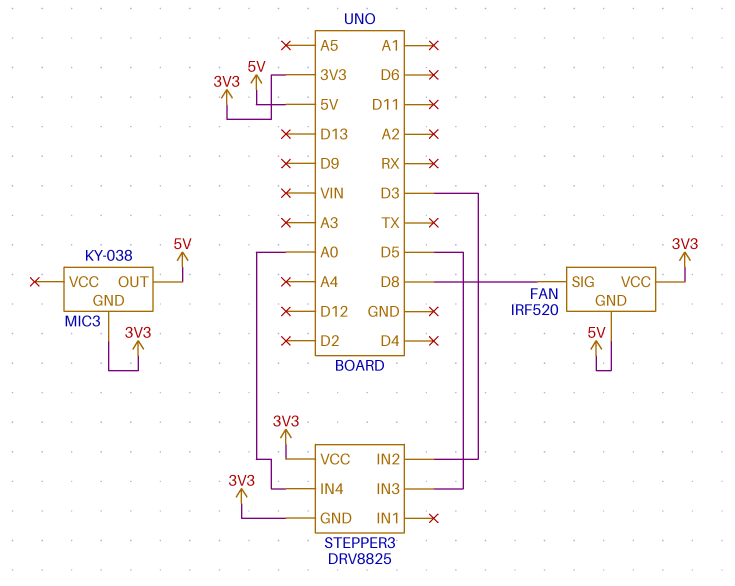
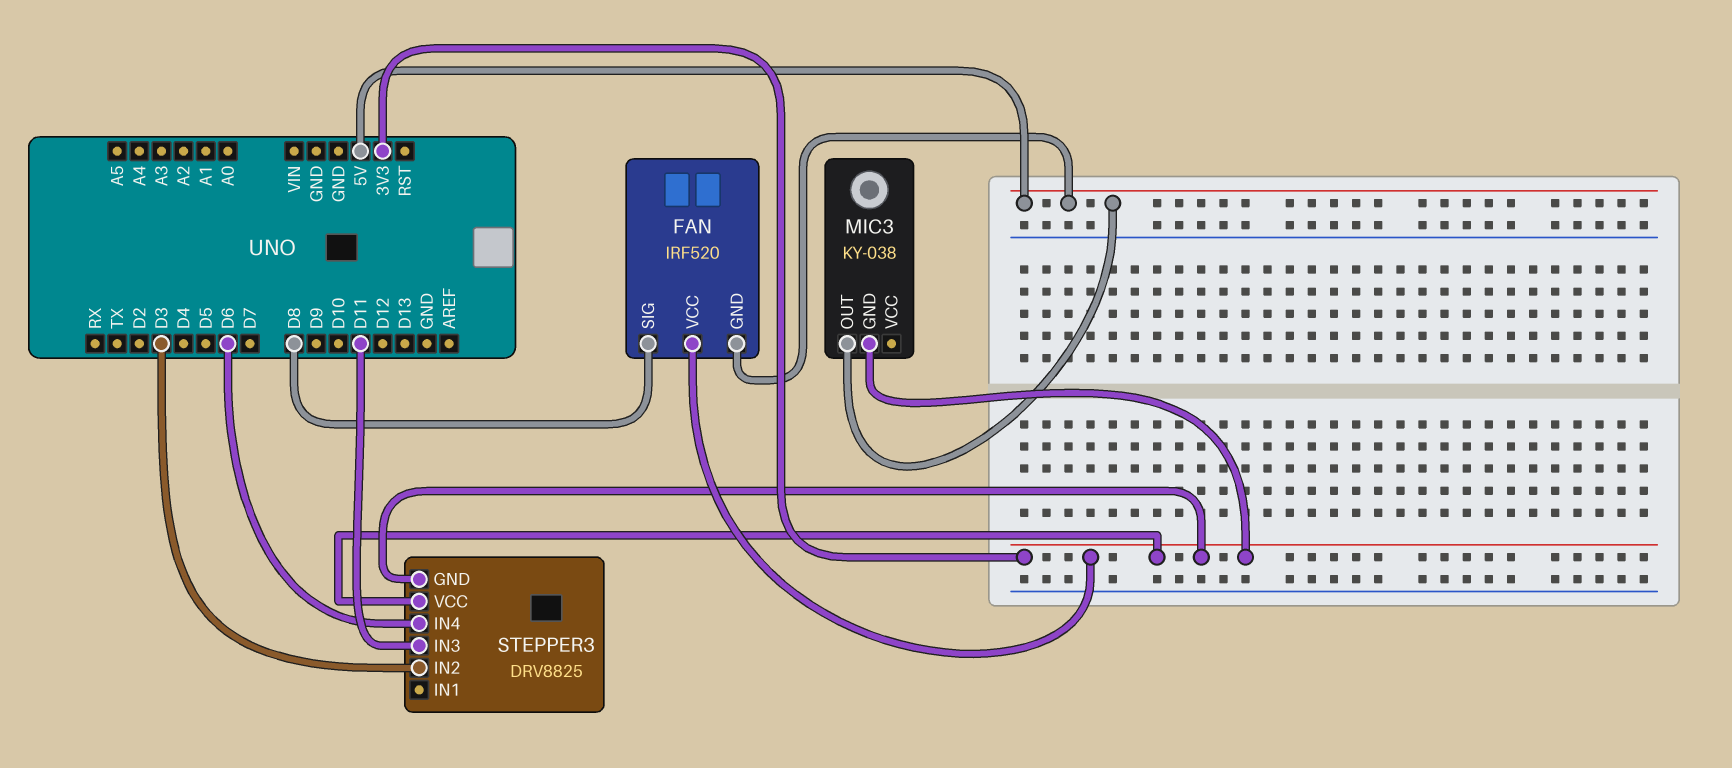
STEPPER3 pin IN3: D5 -> D11
STEPPER3 pin IN4: A0 -> D6

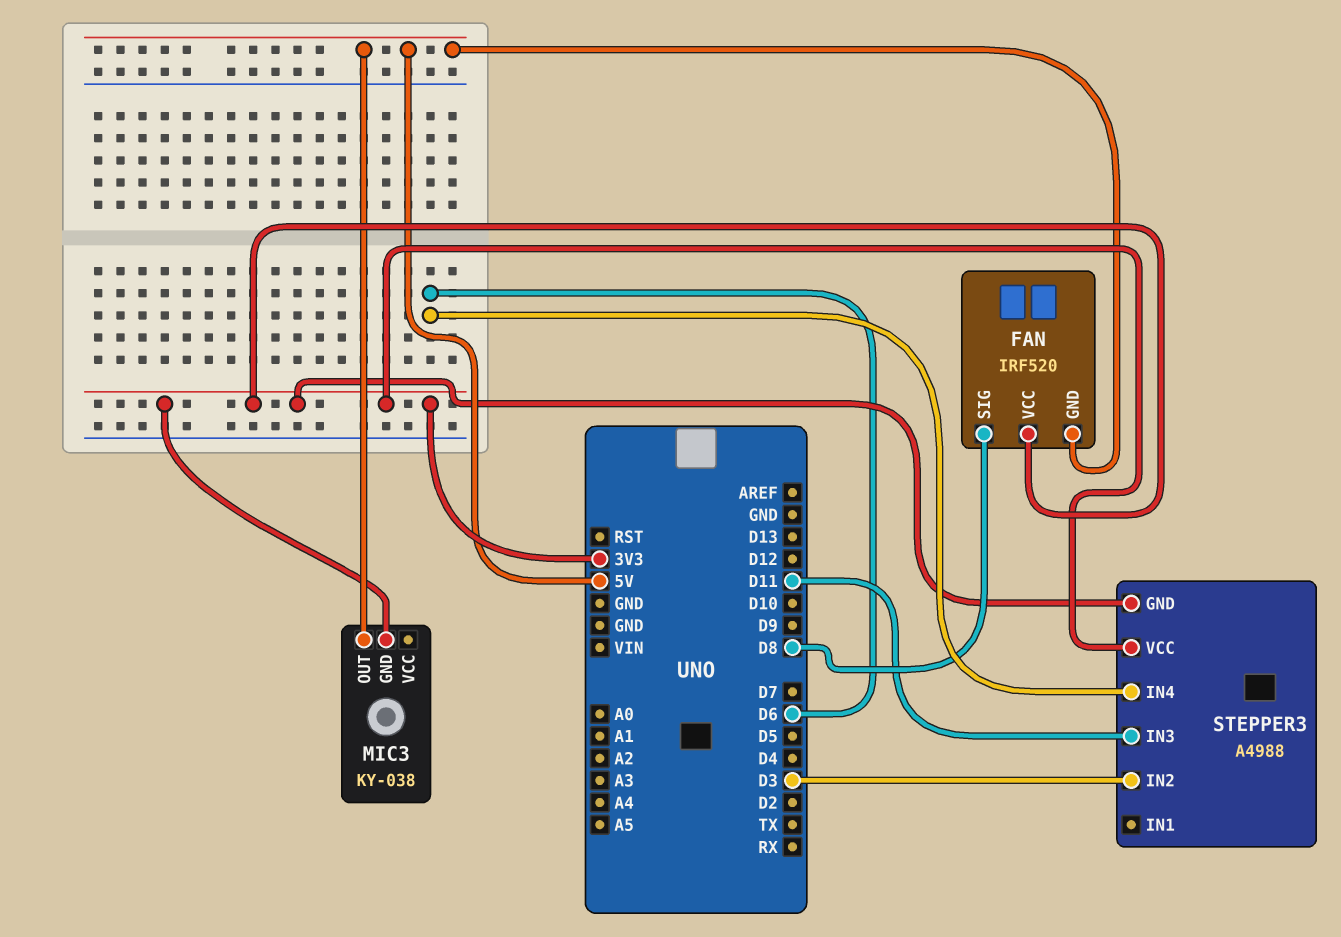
STEPPER3: DRV8825 -> A4988

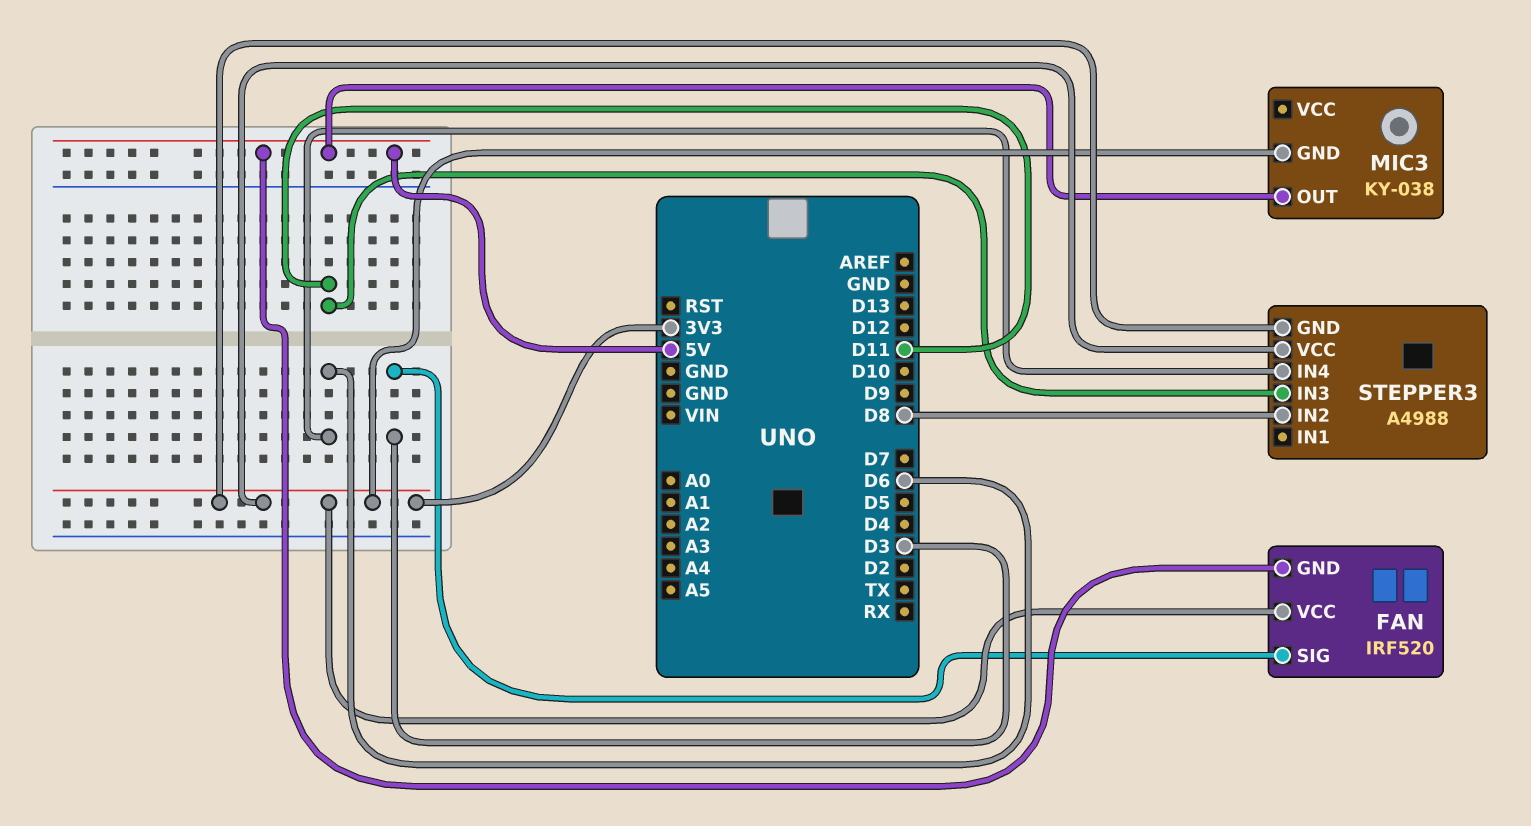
FAN pin SIG: D8 -> D3
STEPPER3 pin IN2: D3 -> D8

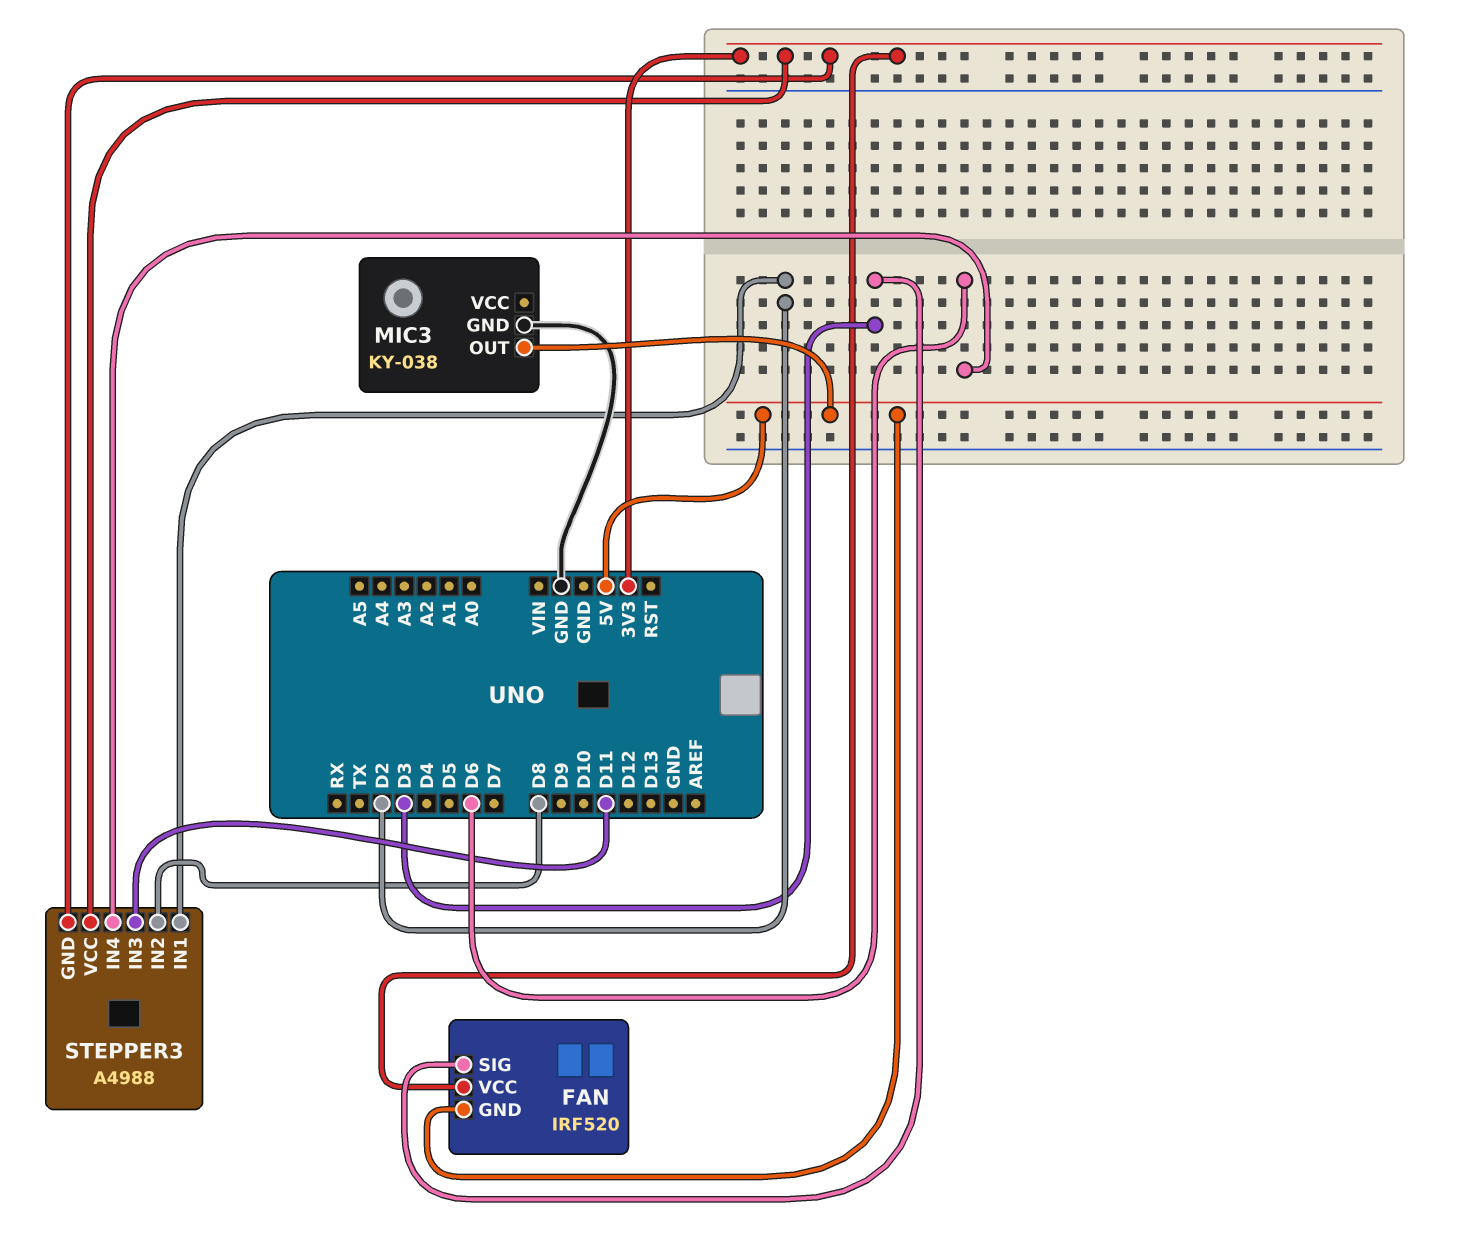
MIC3 pin GND: 3V3 -> GND
STEPPER3 pin IN1: none -> D2

